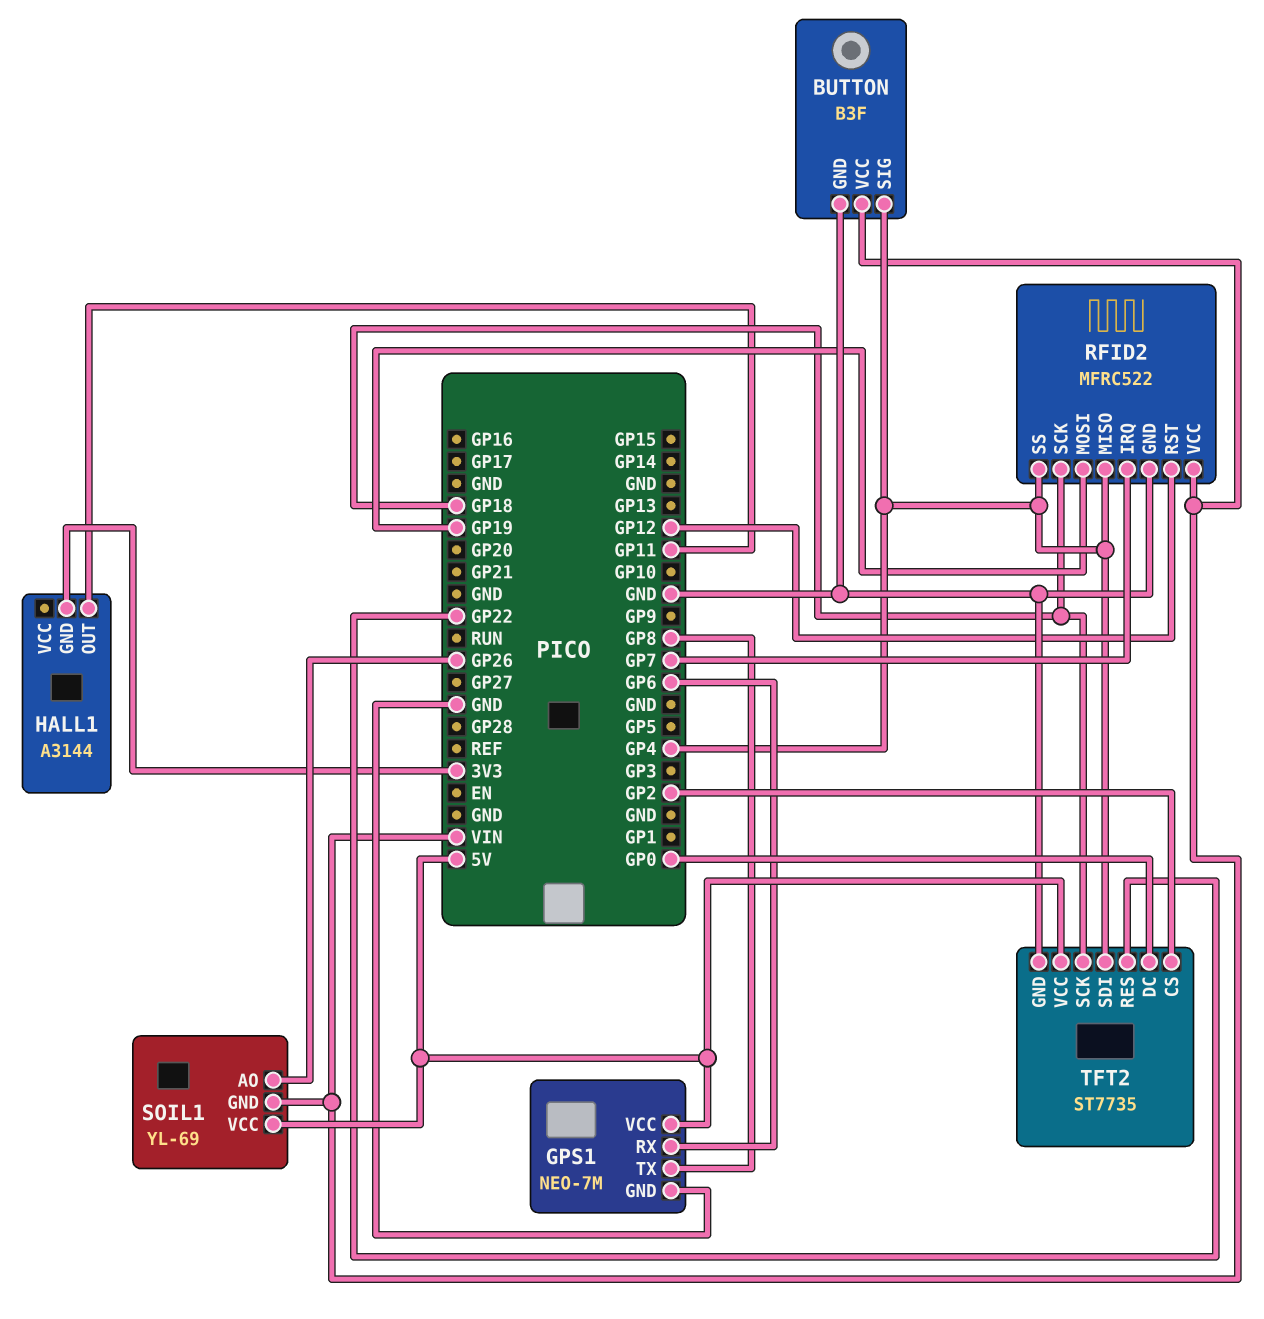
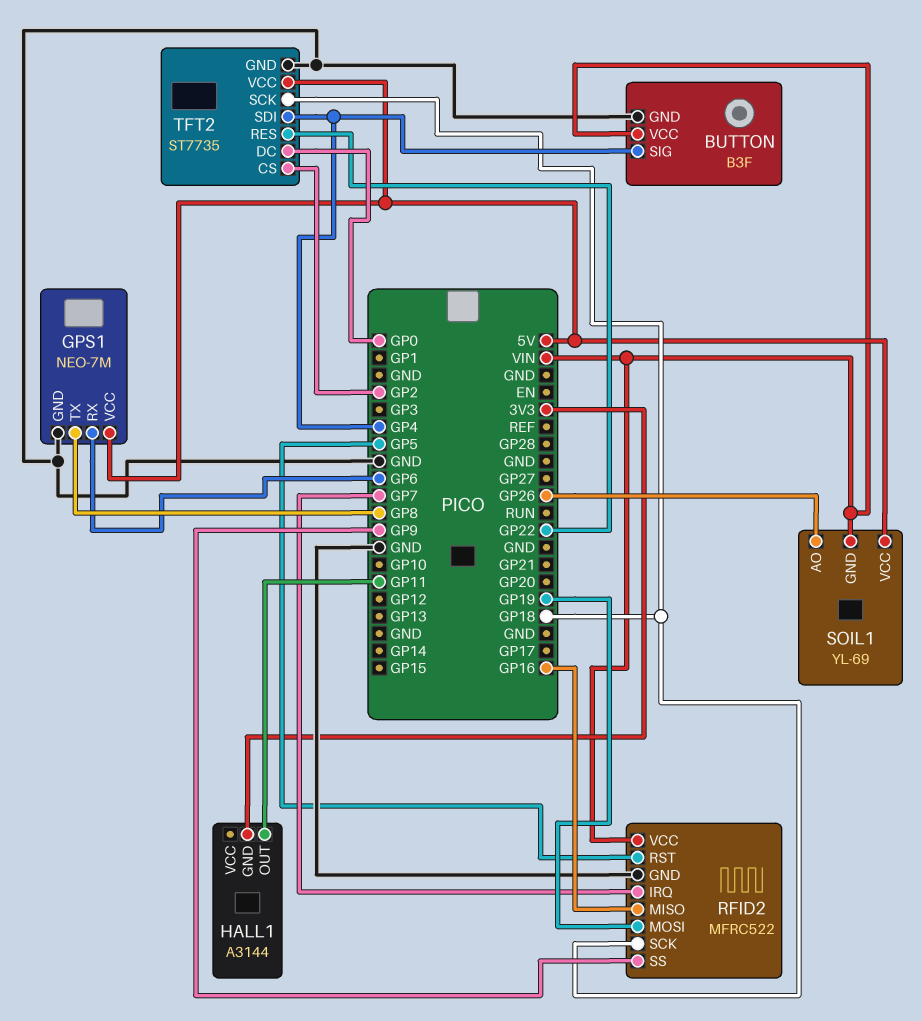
RFID2 pin MISO: GP4 -> GP16
RFID2 pin RST: GP12 -> GP5
RFID2 pin SS: GP4 -> GP9

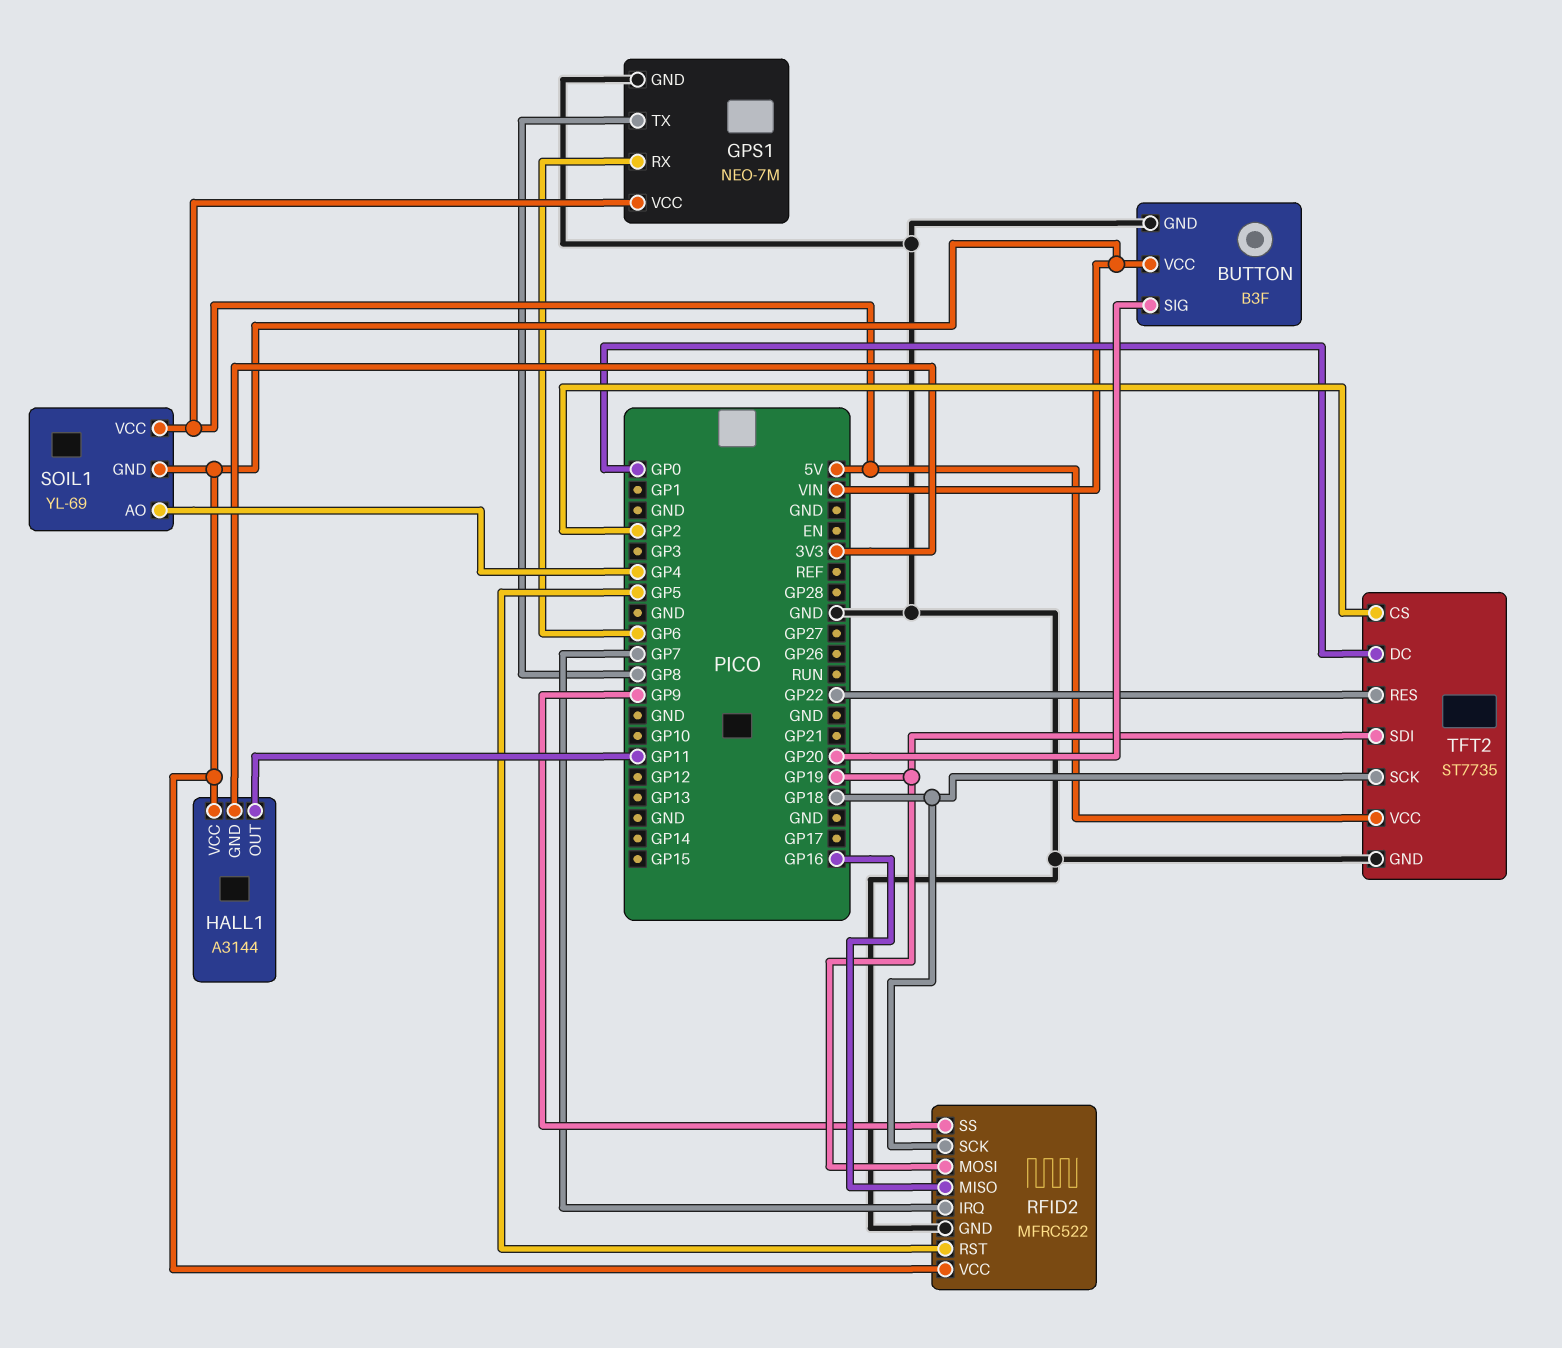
BUTTON pin SIG: GP4 -> GP20
HALL1 pin VCC: none -> VIN
SOIL1 pin AO: GP26 -> GP4
TFT2 pin SDI: GP4 -> GP19

